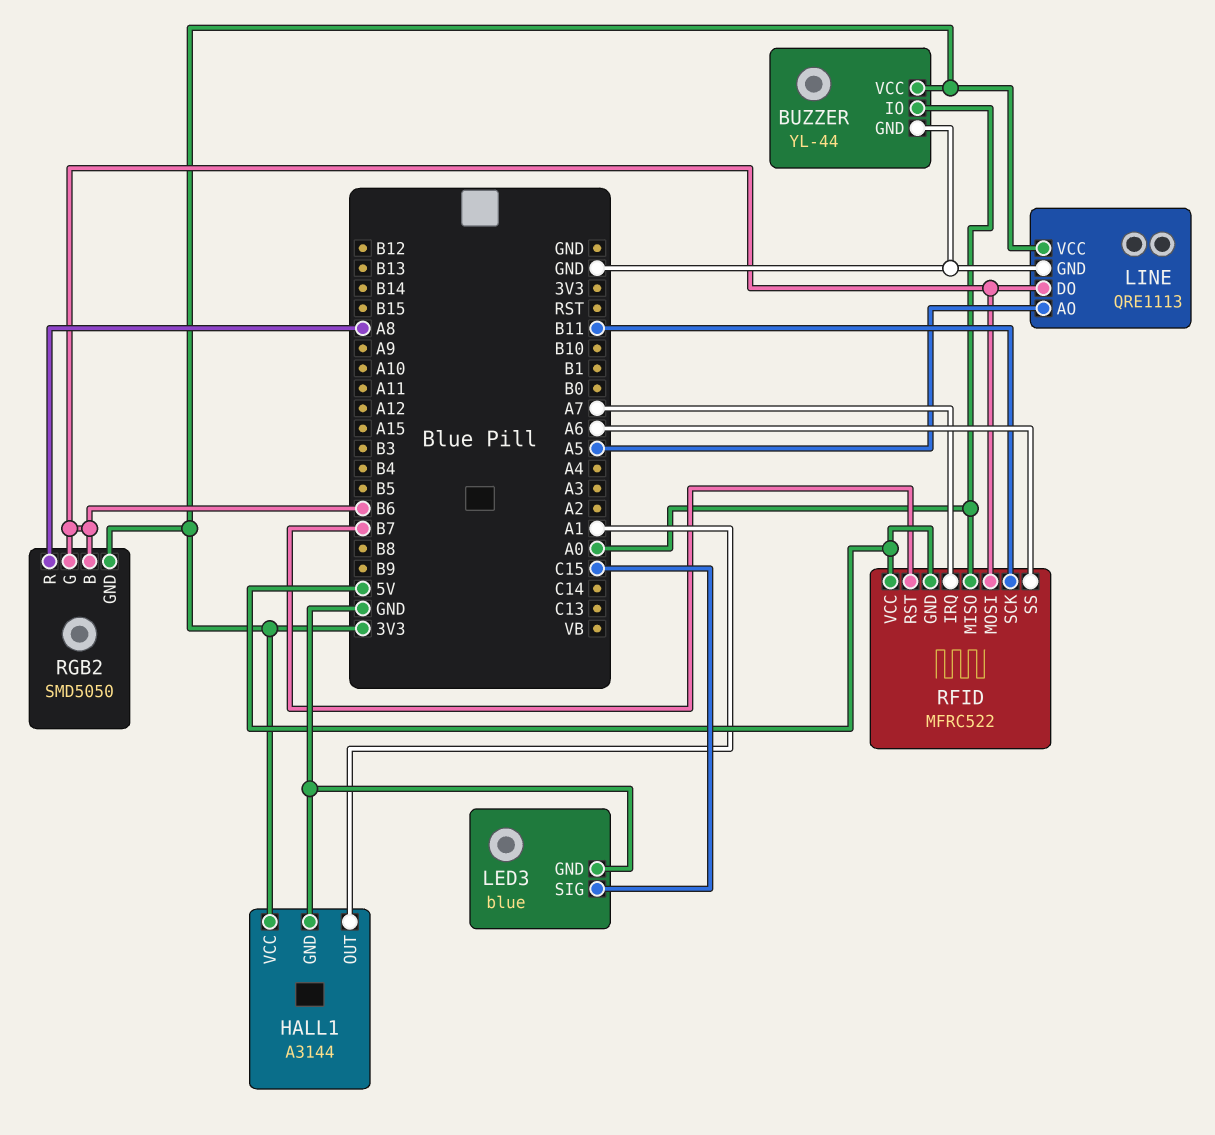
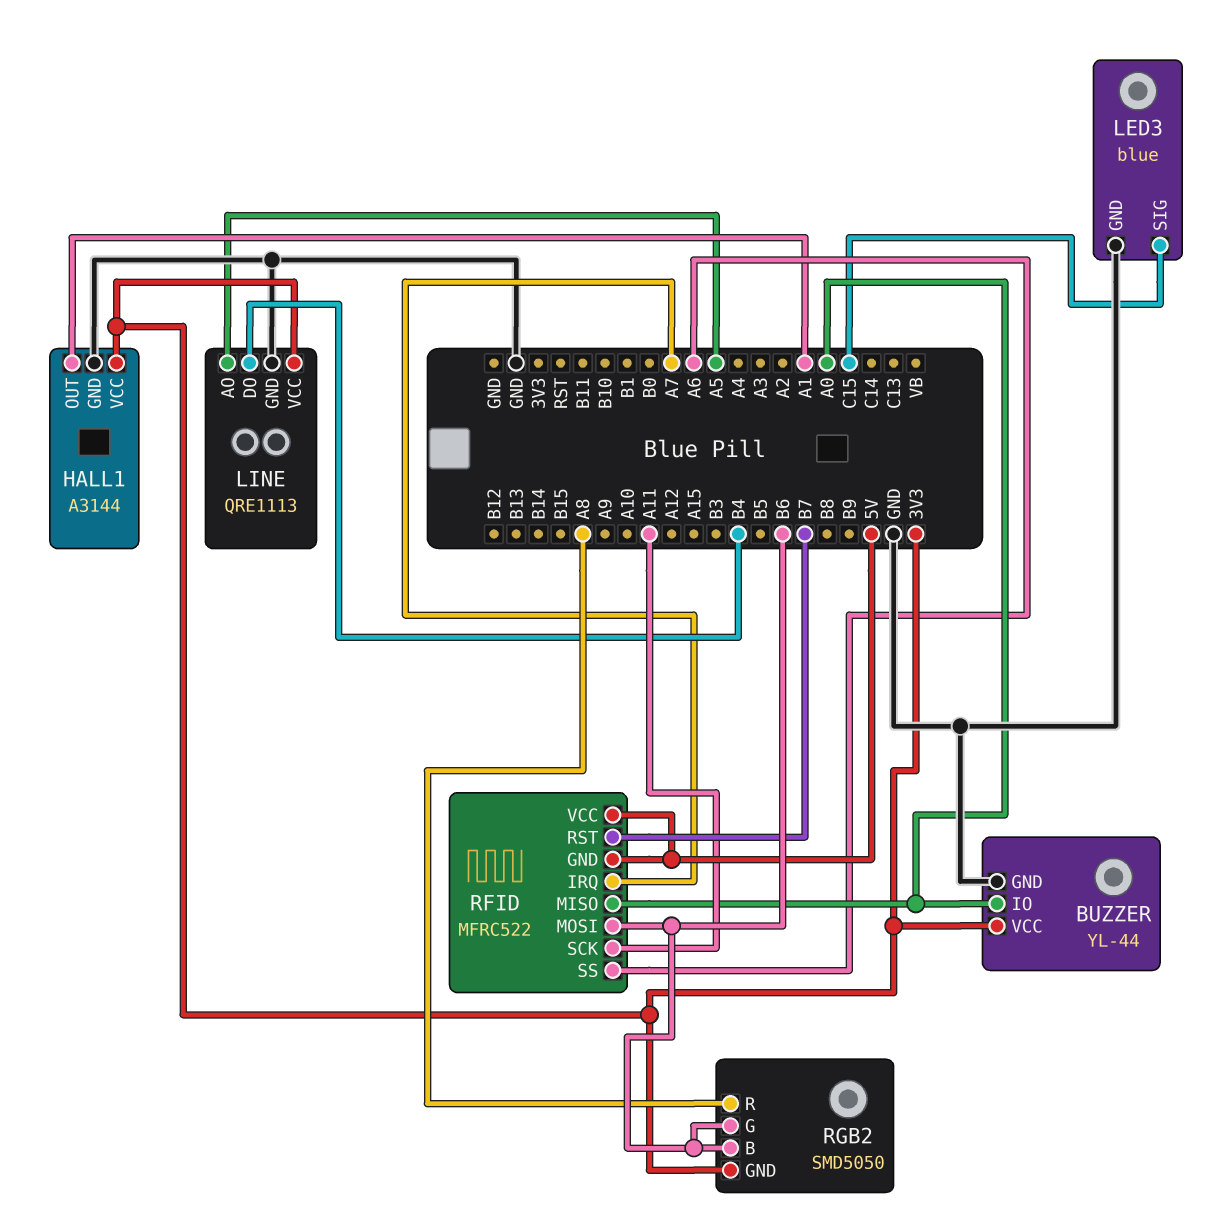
LINE pin DO: B6 -> B4
RFID pin SCK: B11 -> A11

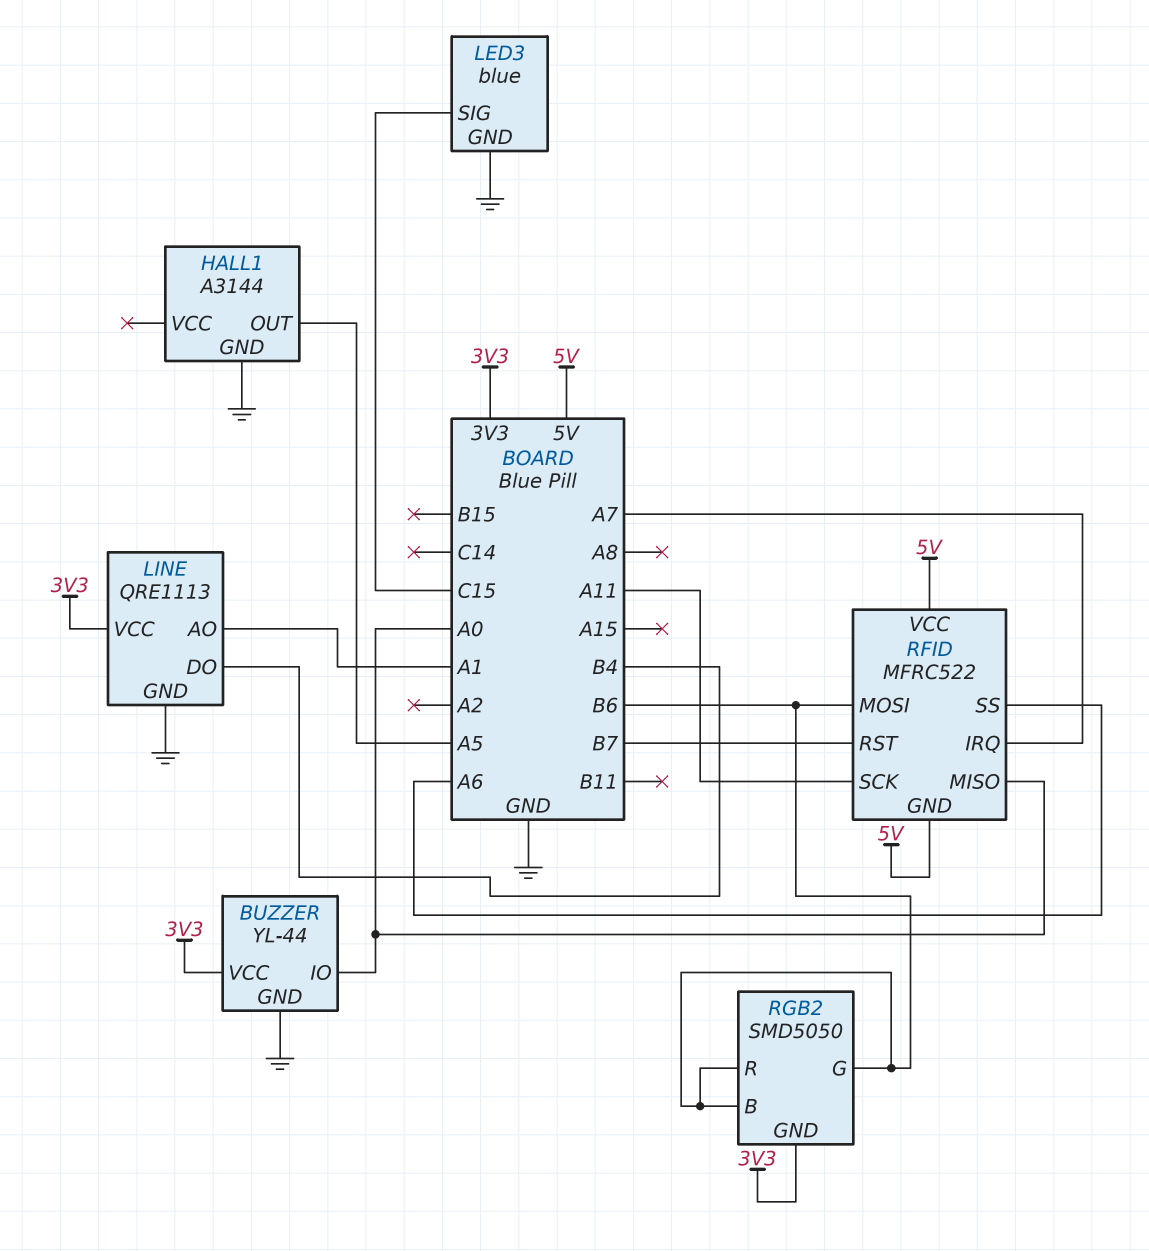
HALL1 pin OUT: A1 -> A5
HALL1 pin VCC: 3V3 -> none
LINE pin AO: A5 -> A1
RGB2 pin R: A8 -> B6

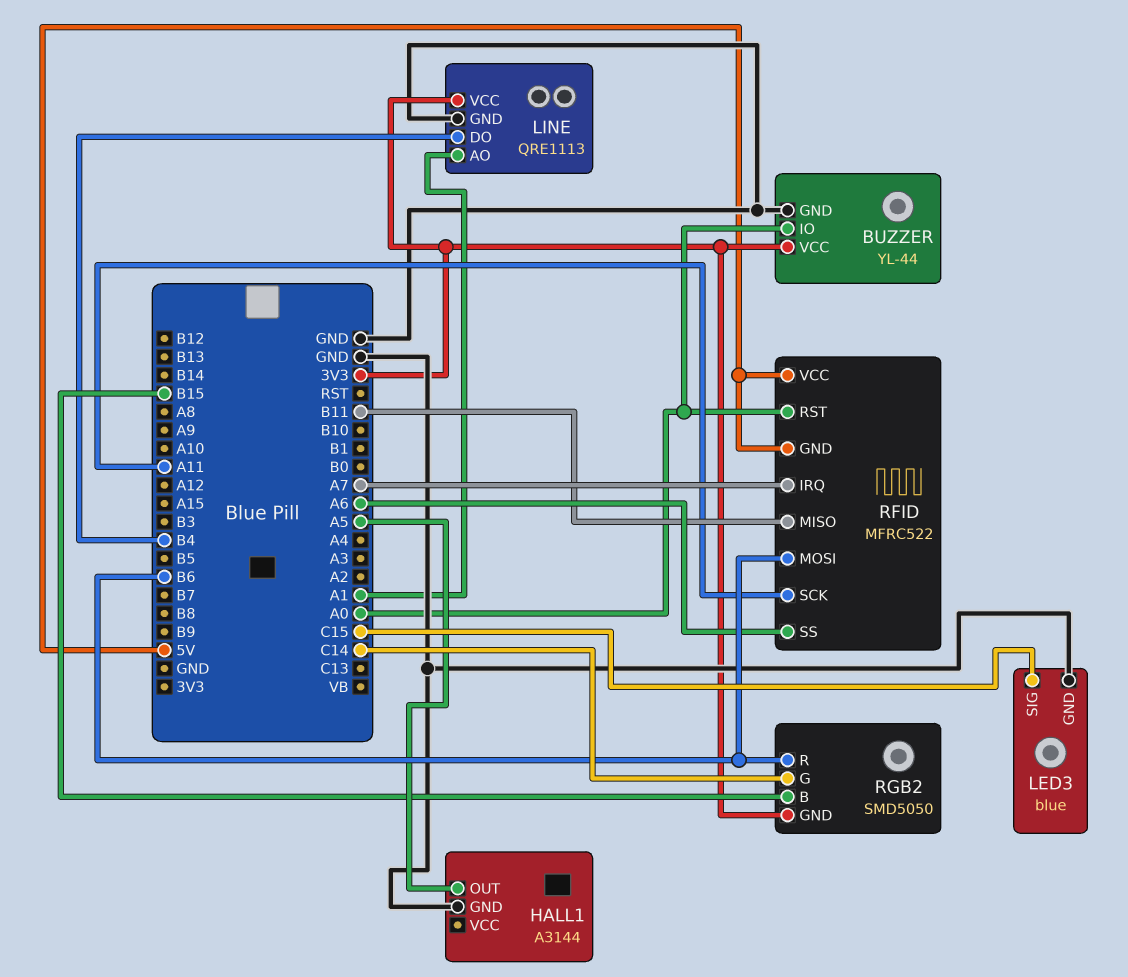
RFID pin MISO: A0 -> B11
RFID pin RST: B7 -> A0
RGB2 pin B: B6 -> B15
RGB2 pin G: B6 -> C14

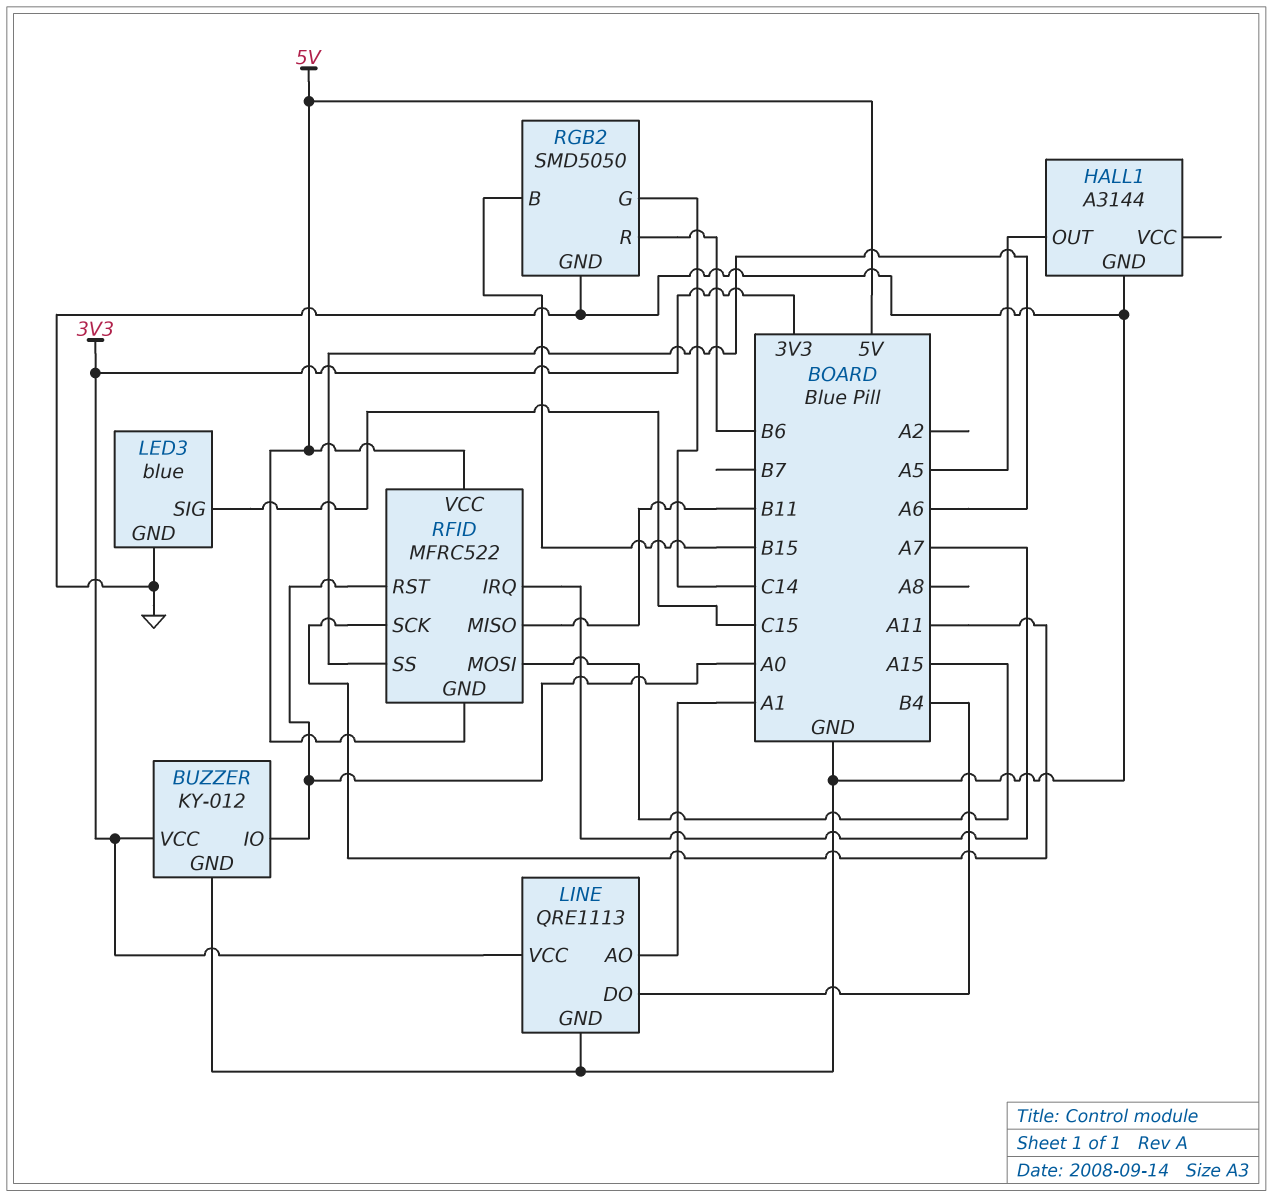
BUZZER: YL-44 -> KY-012
RFID pin MOSI: B6 -> A15
RGB2 pin GND: 3V3 -> GND

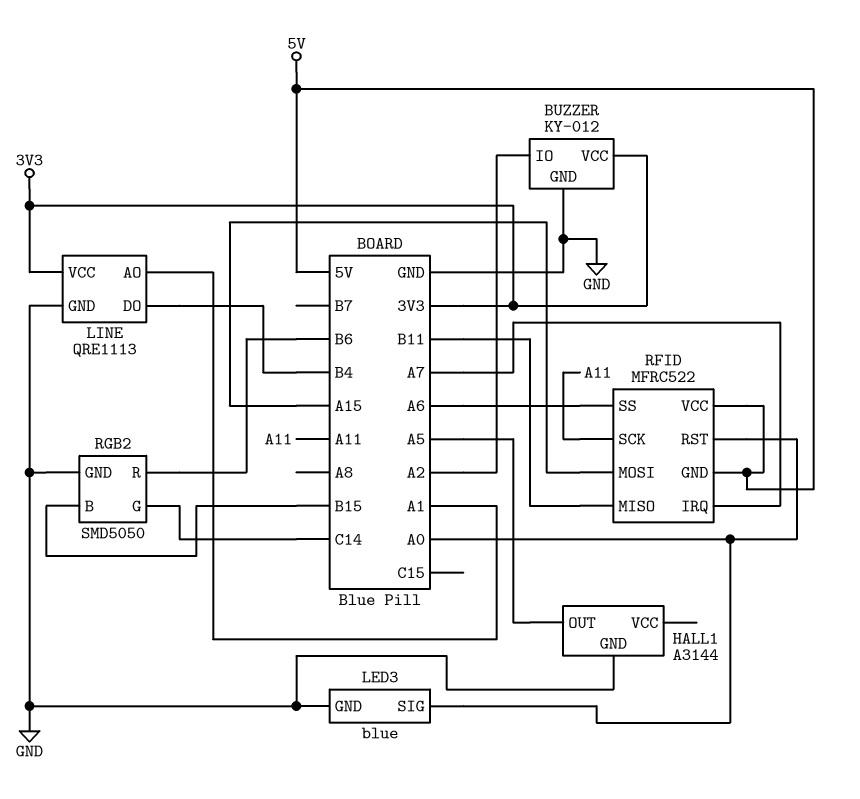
BUZZER pin IO: A0 -> A2
LED3 pin SIG: C15 -> A0

